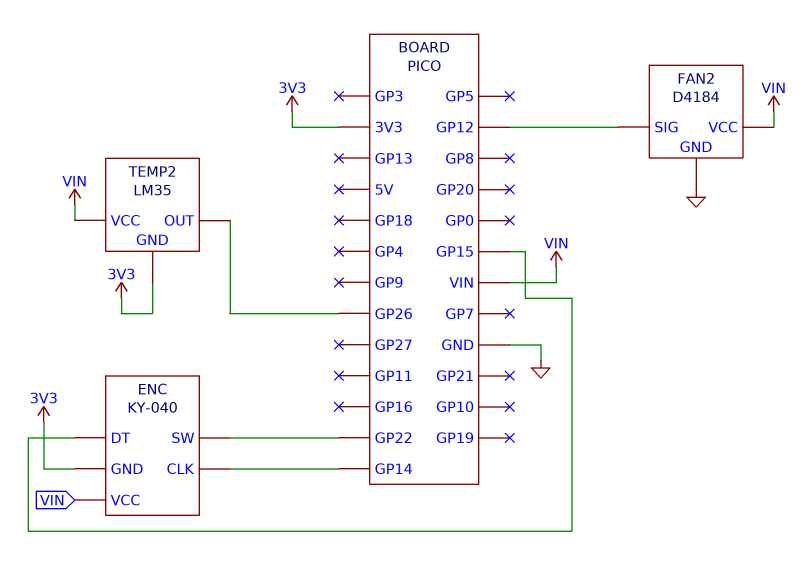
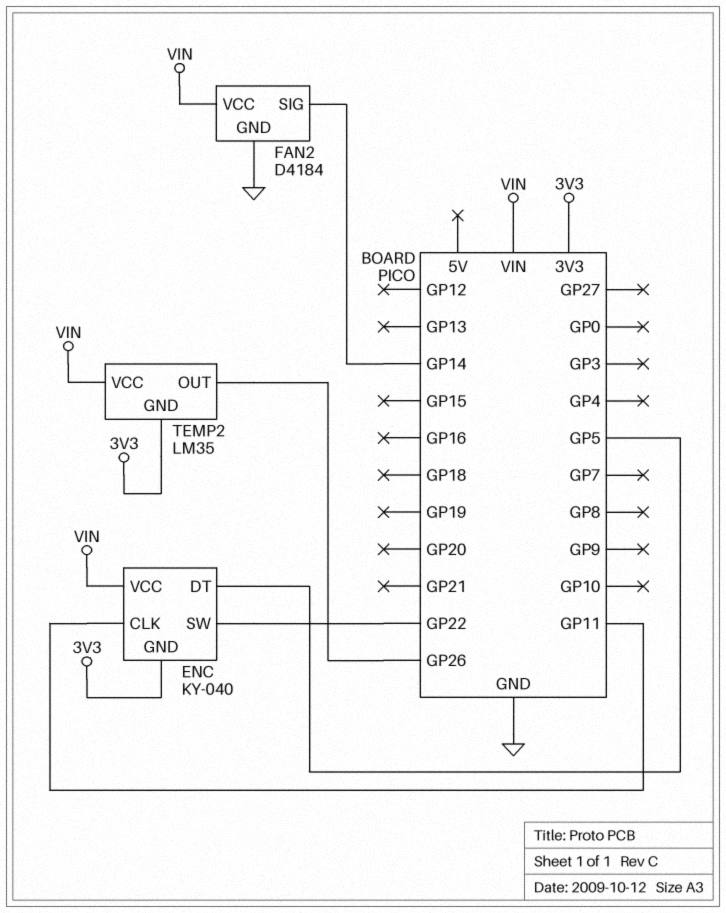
ENC pin CLK: GP14 -> GP11
ENC pin DT: GP15 -> GP5
FAN2 pin SIG: GP12 -> GP14

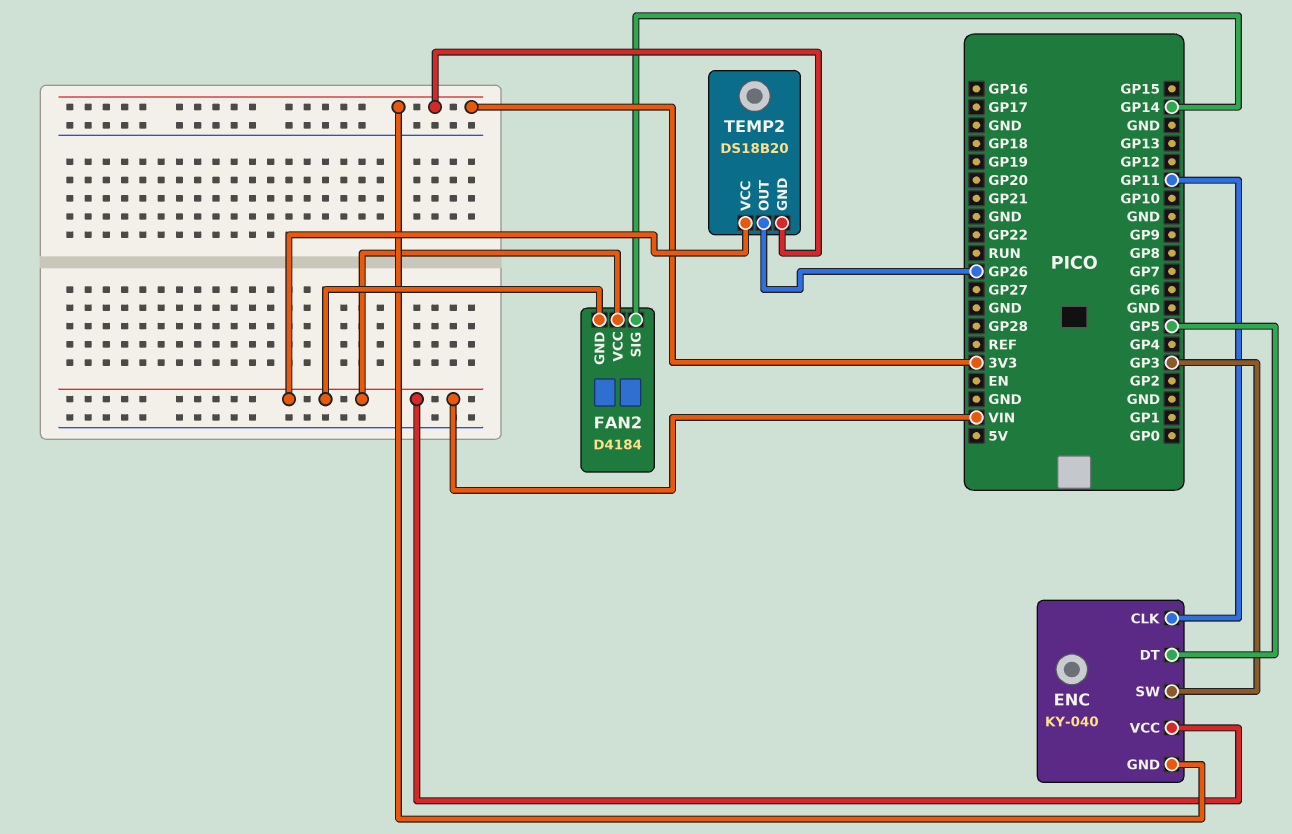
ENC pin SW: GP22 -> GP3
FAN2 pin GND: GND -> VIN
TEMP2: LM35 -> DS18B20

